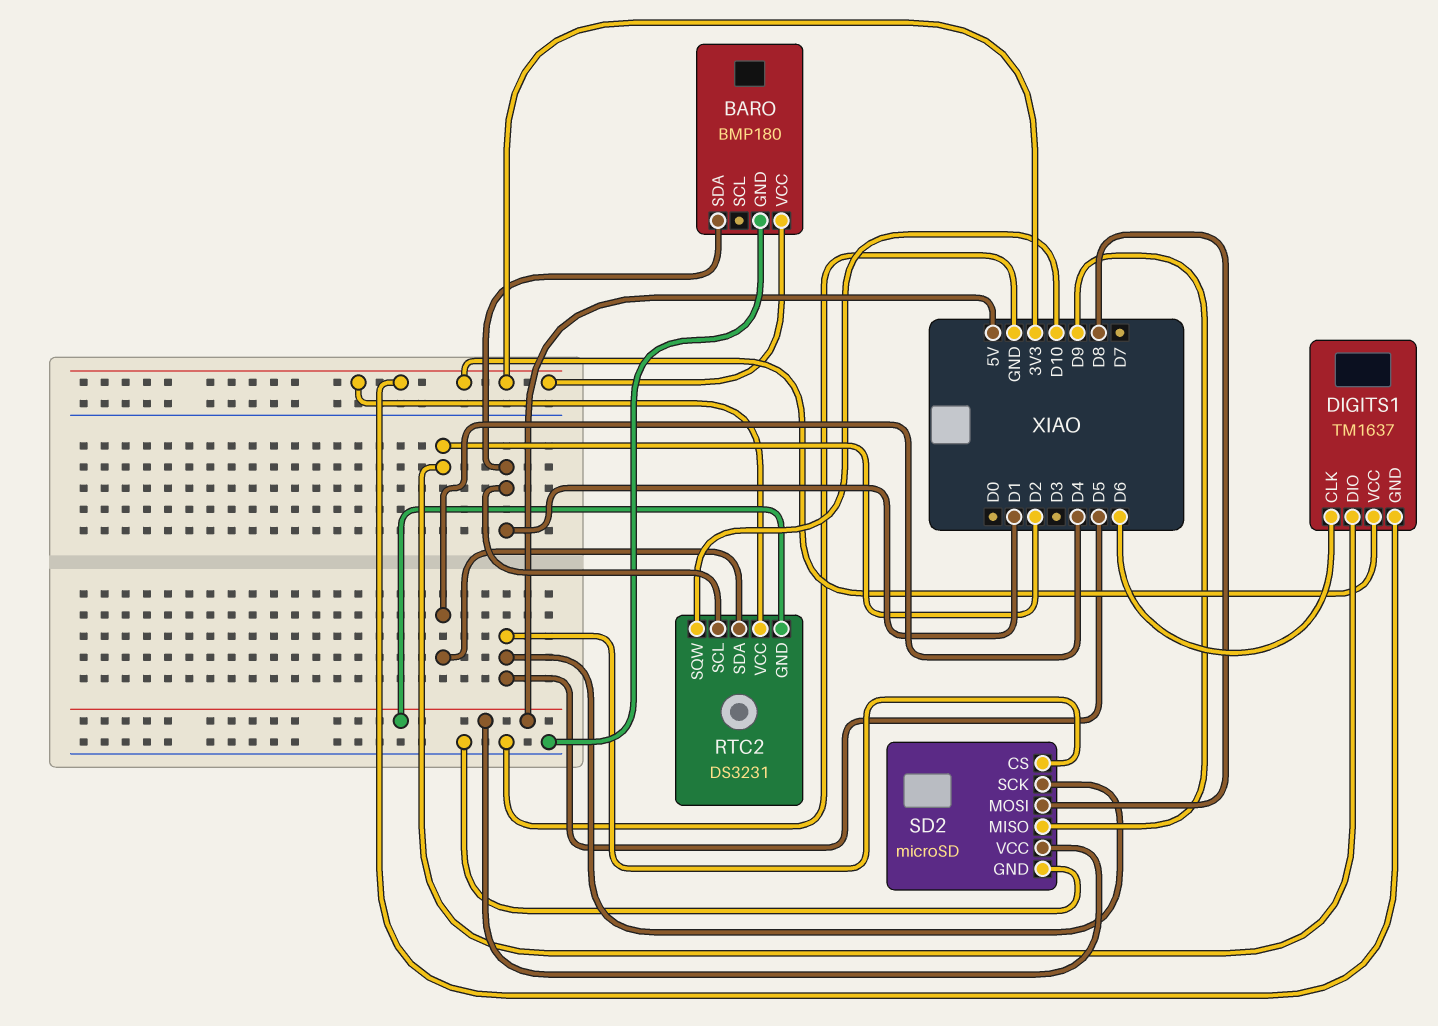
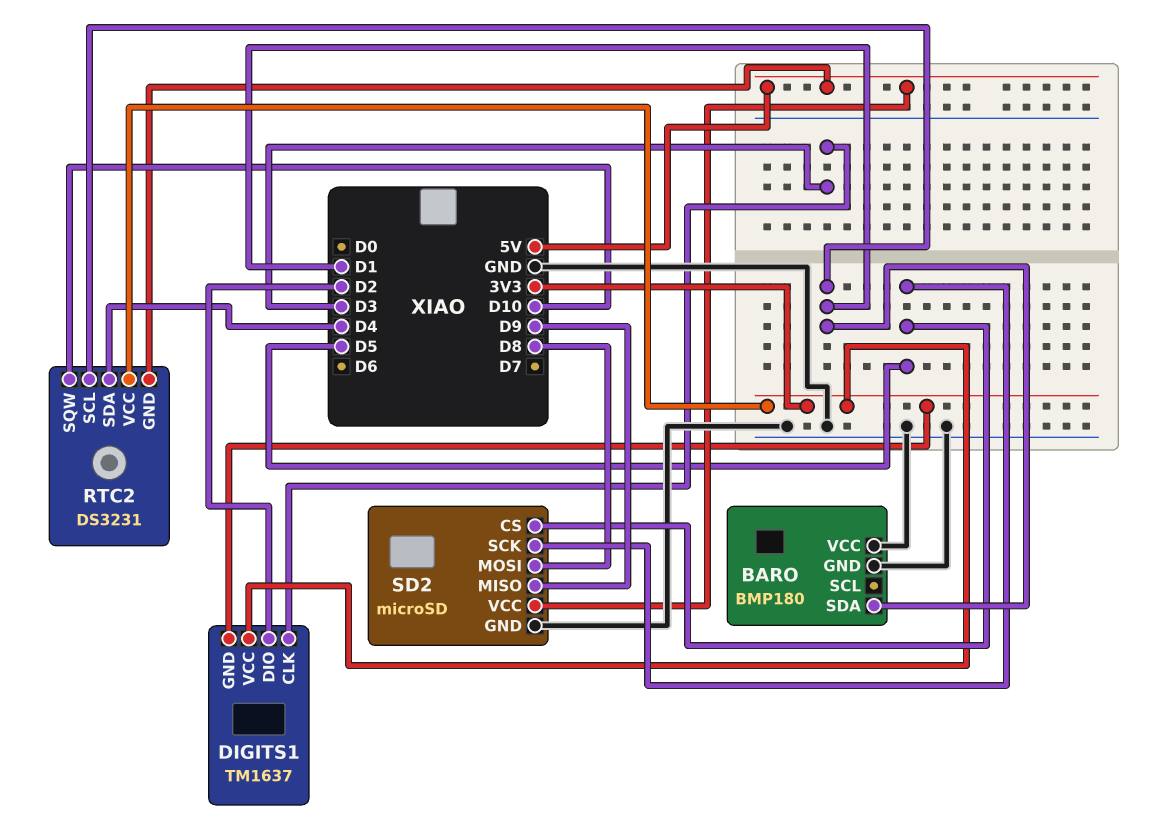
BARO pin VCC: 3V3 -> GND
DIGITS1 pin CLK: D6 -> D3

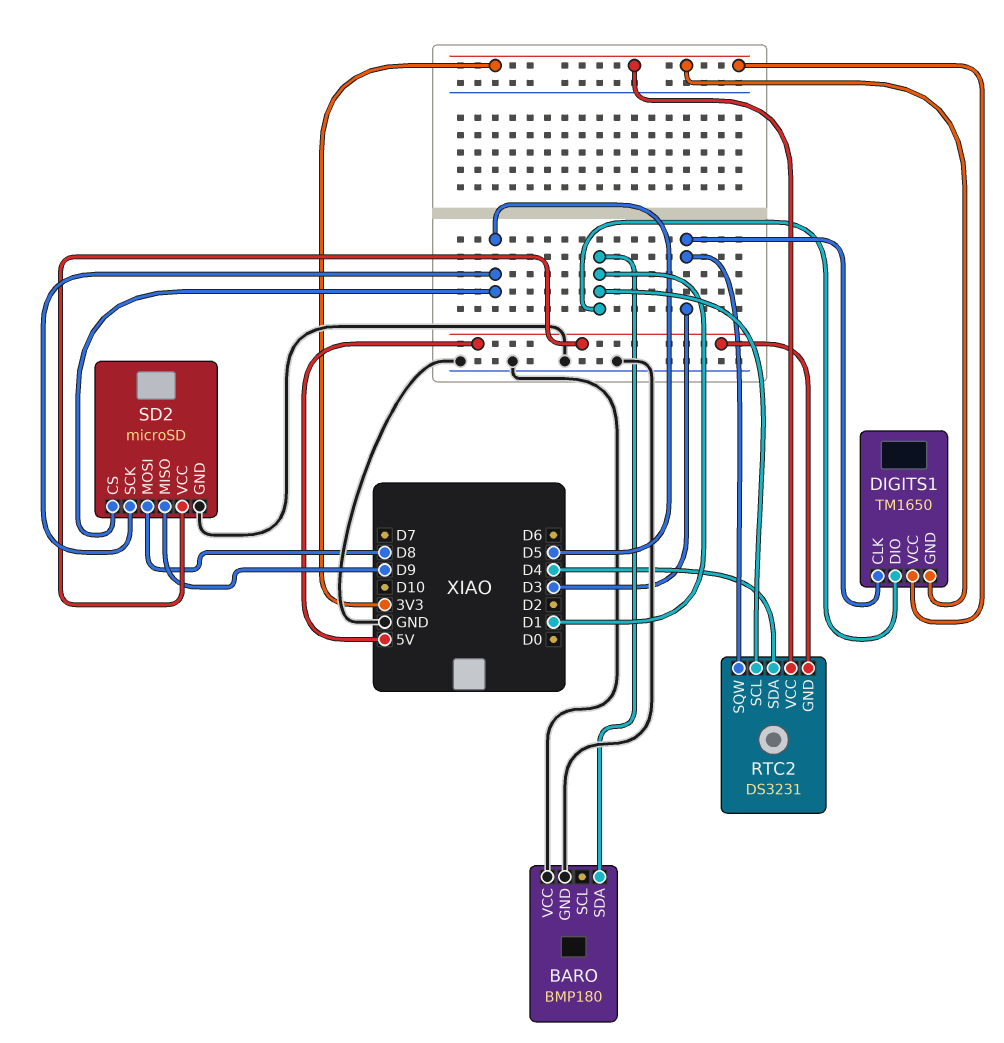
DIGITS1: TM1637 -> TM1650
DIGITS1 pin DIO: D2 -> D1
RTC2 pin SQW: D10 -> D3

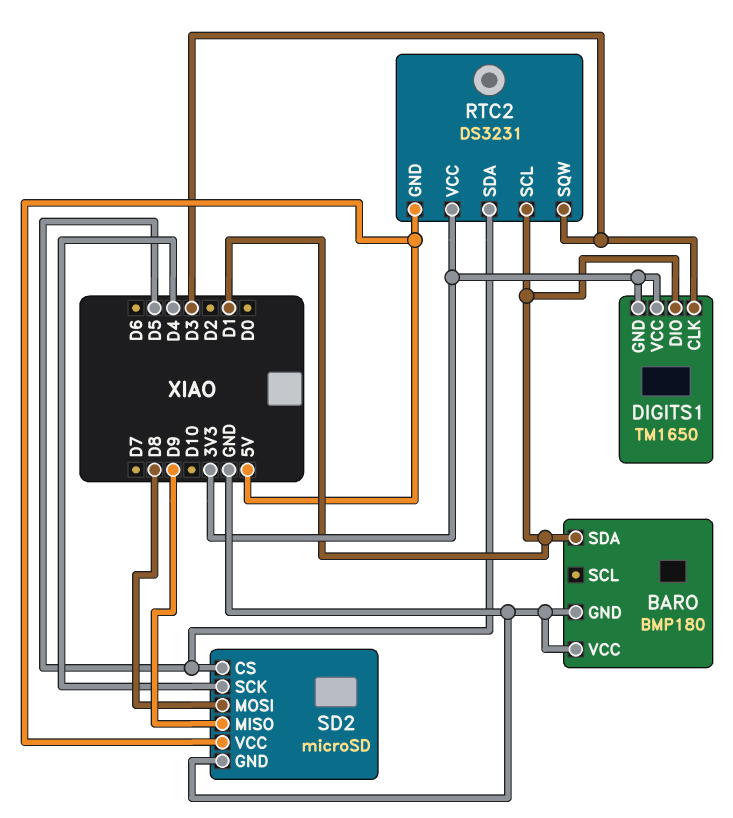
RTC2 pin SDA: D4 -> D5
SD2 pin SCK: D5 -> D4

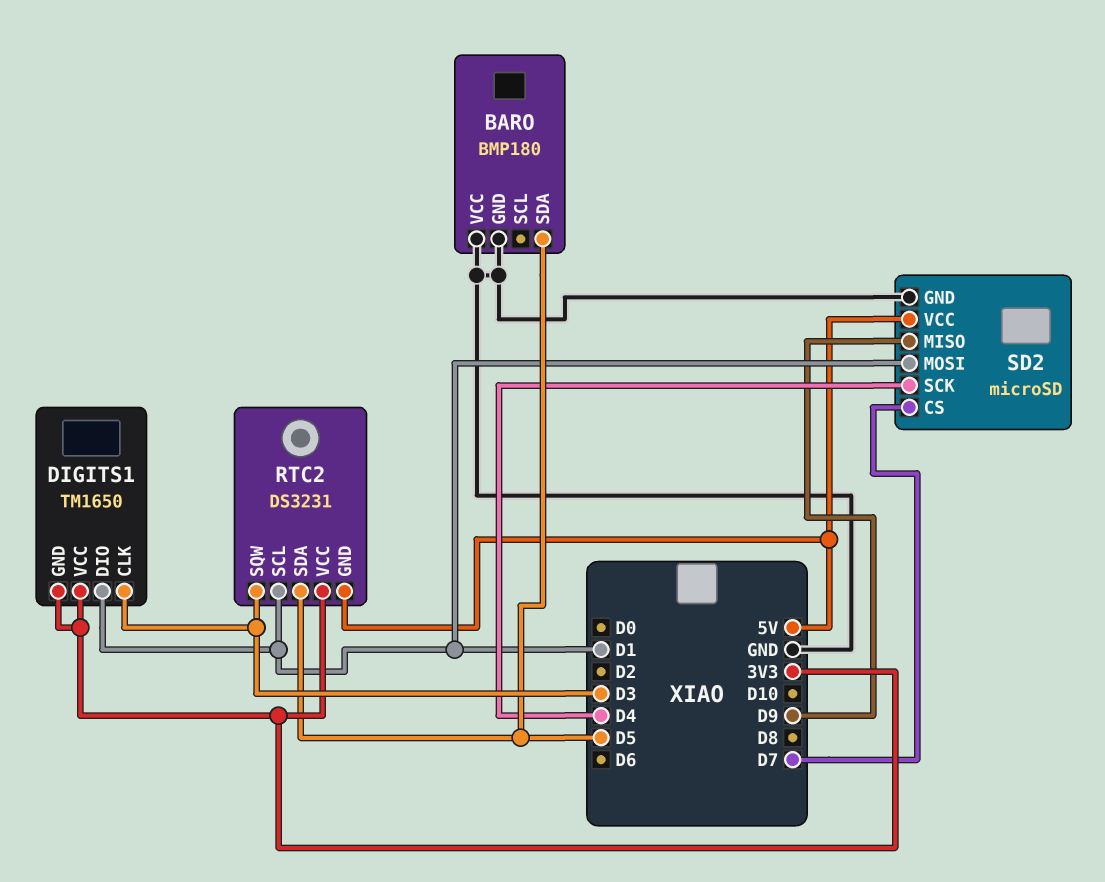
BARO pin SDA: D1 -> D5
SD2 pin CS: D5 -> D7
SD2 pin MOSI: D8 -> D1

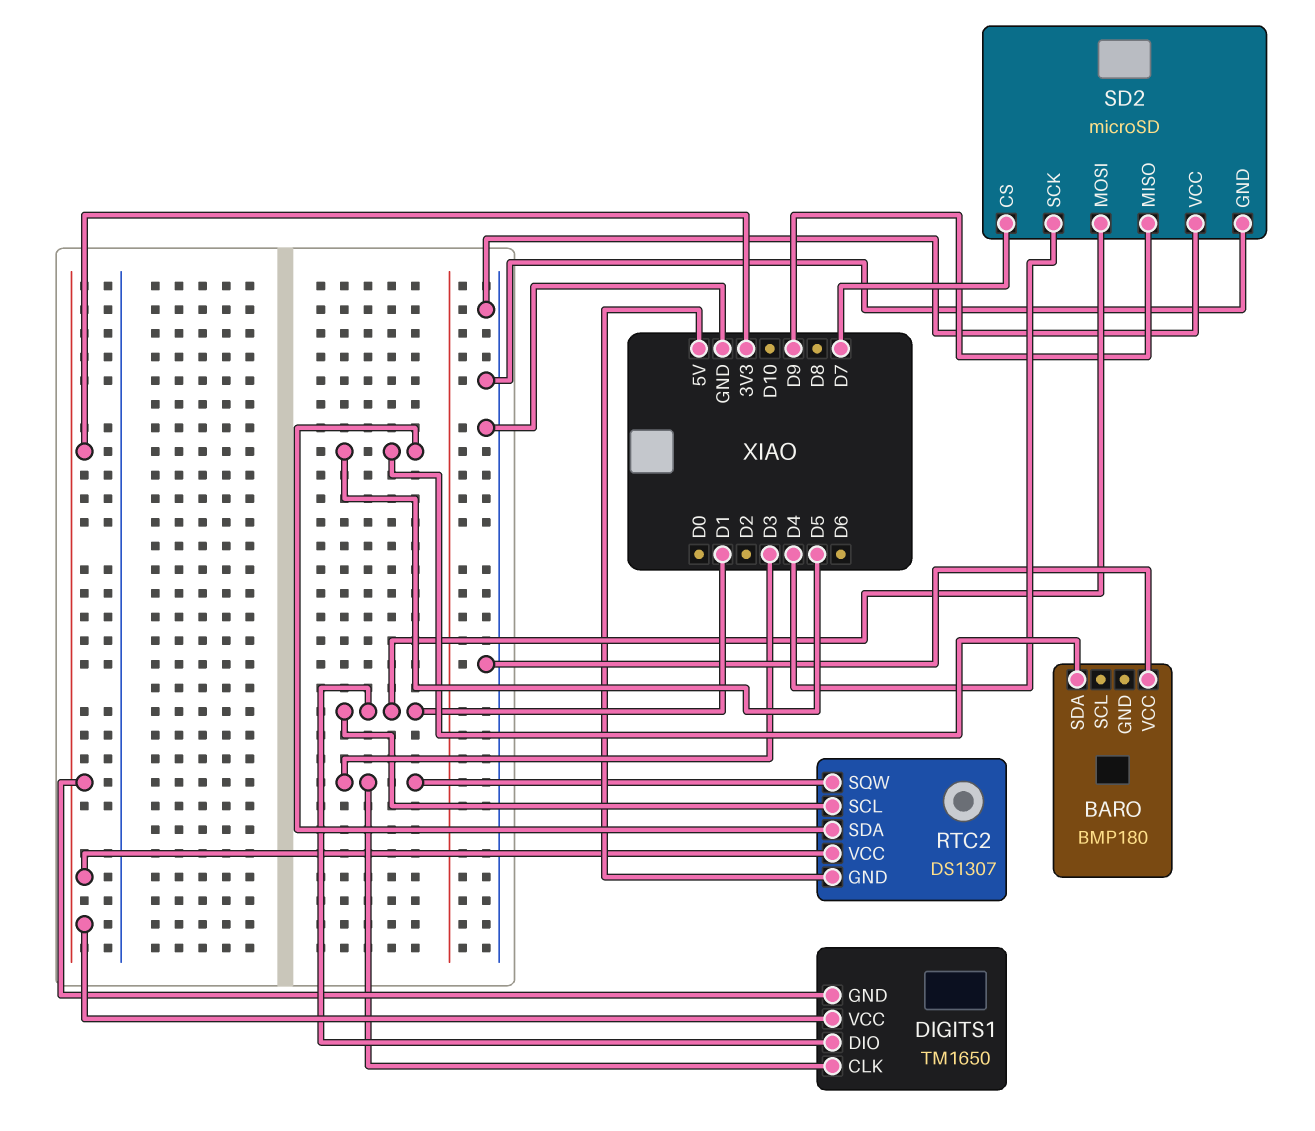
BARO pin GND: GND -> none
RTC2: DS3231 -> DS1307
SD2 pin VCC: 5V -> GND

